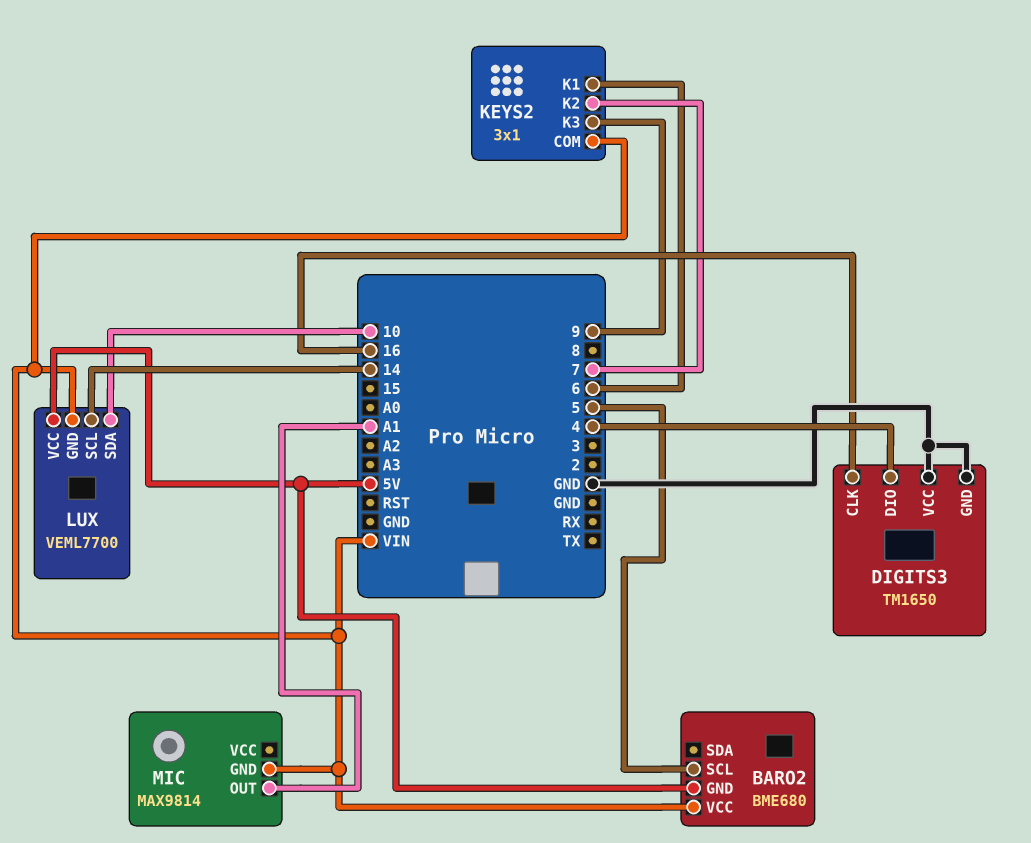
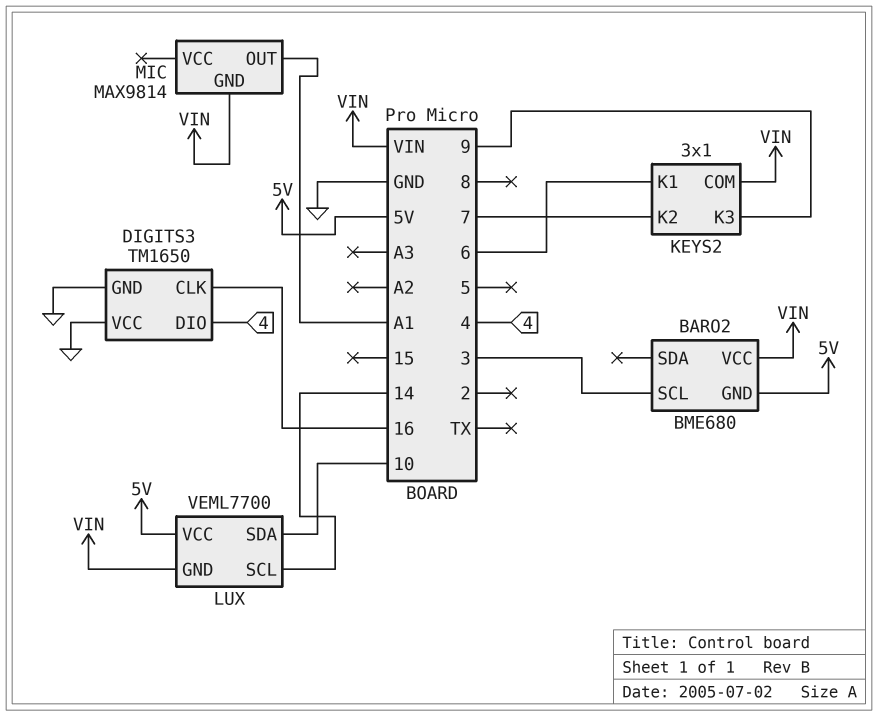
BARO2 pin SCL: 5 -> 3

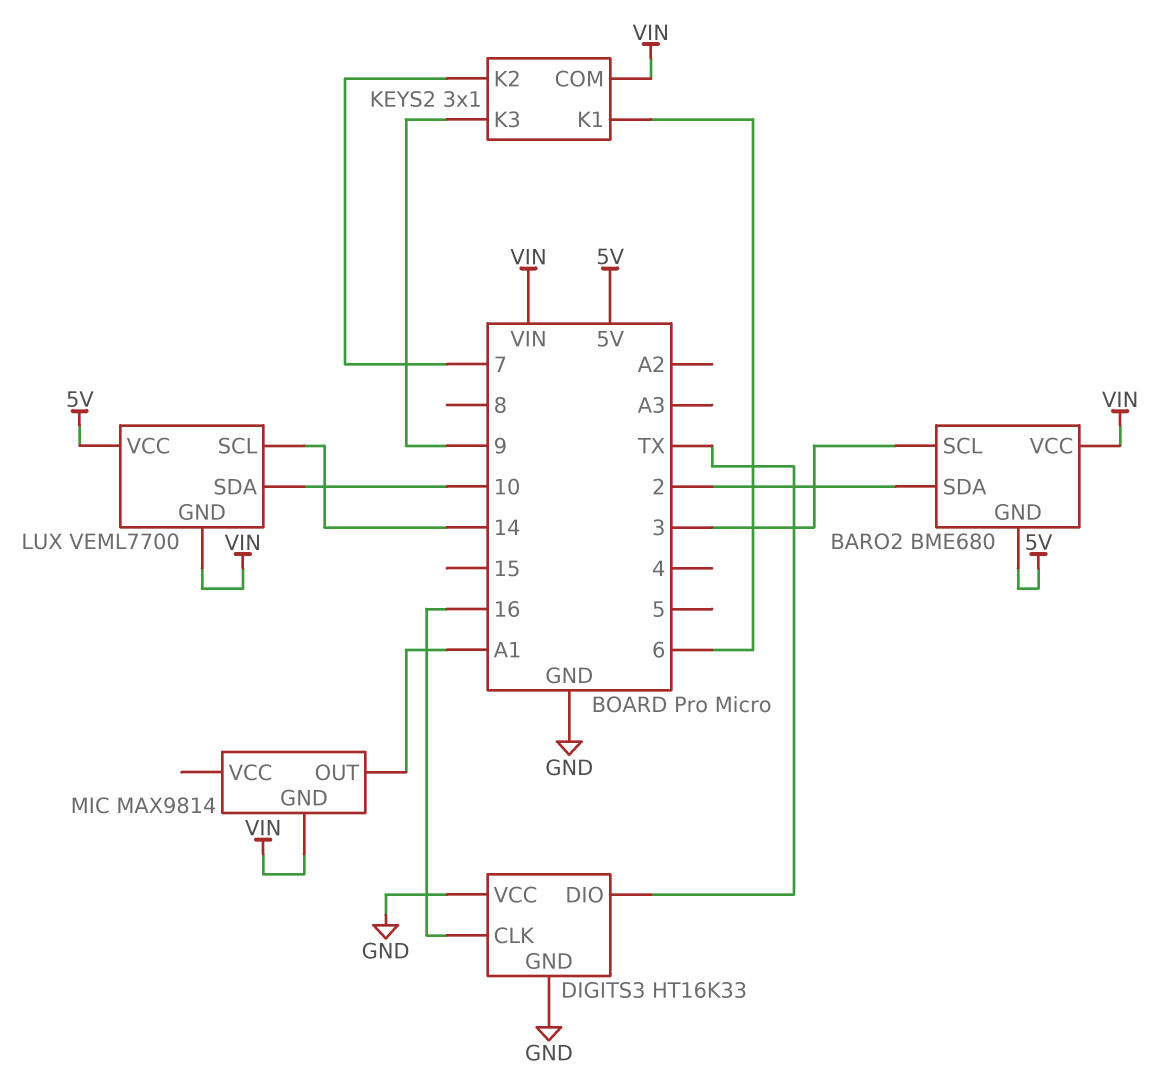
BARO2 pin SDA: none -> 2
DIGITS3: TM1650 -> HT16K33
DIGITS3 pin DIO: 4 -> TX

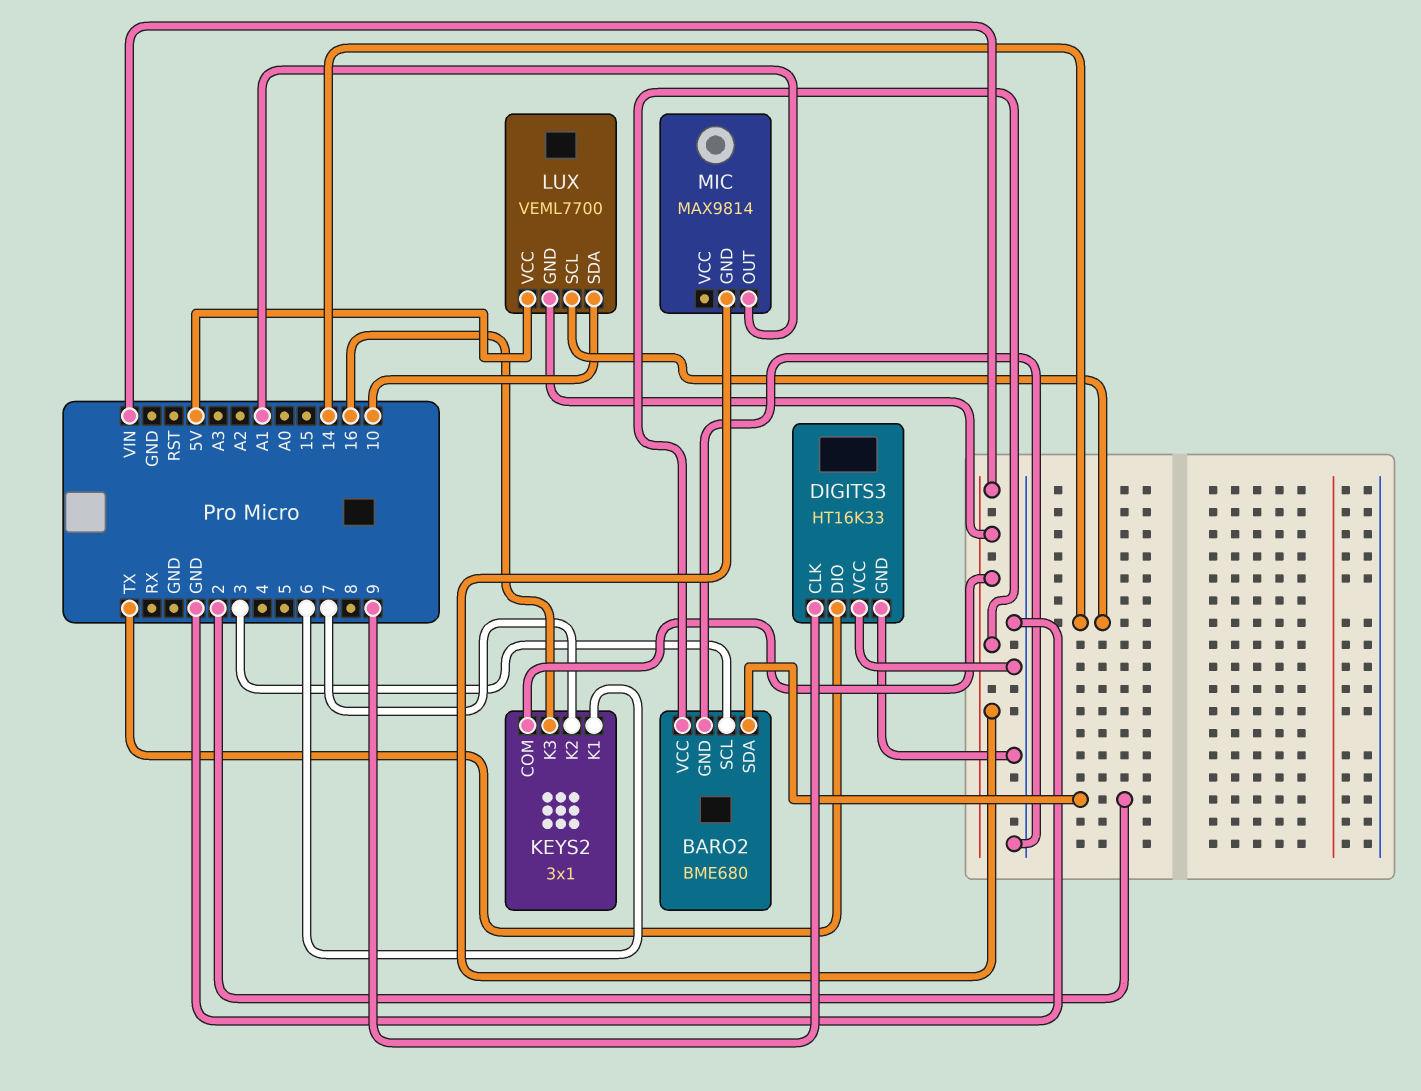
BARO2 pin GND: 5V -> GND
DIGITS3 pin CLK: 16 -> 9
KEYS2 pin K3: 9 -> 16

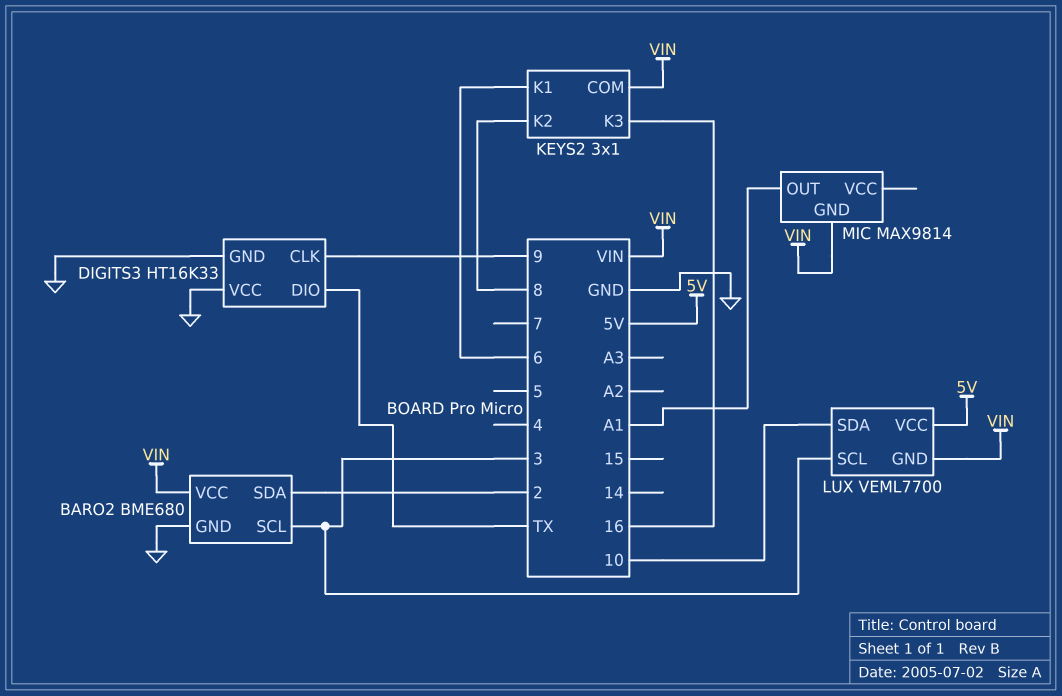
KEYS2 pin K2: 7 -> 8
LUX pin SCL: 14 -> 3

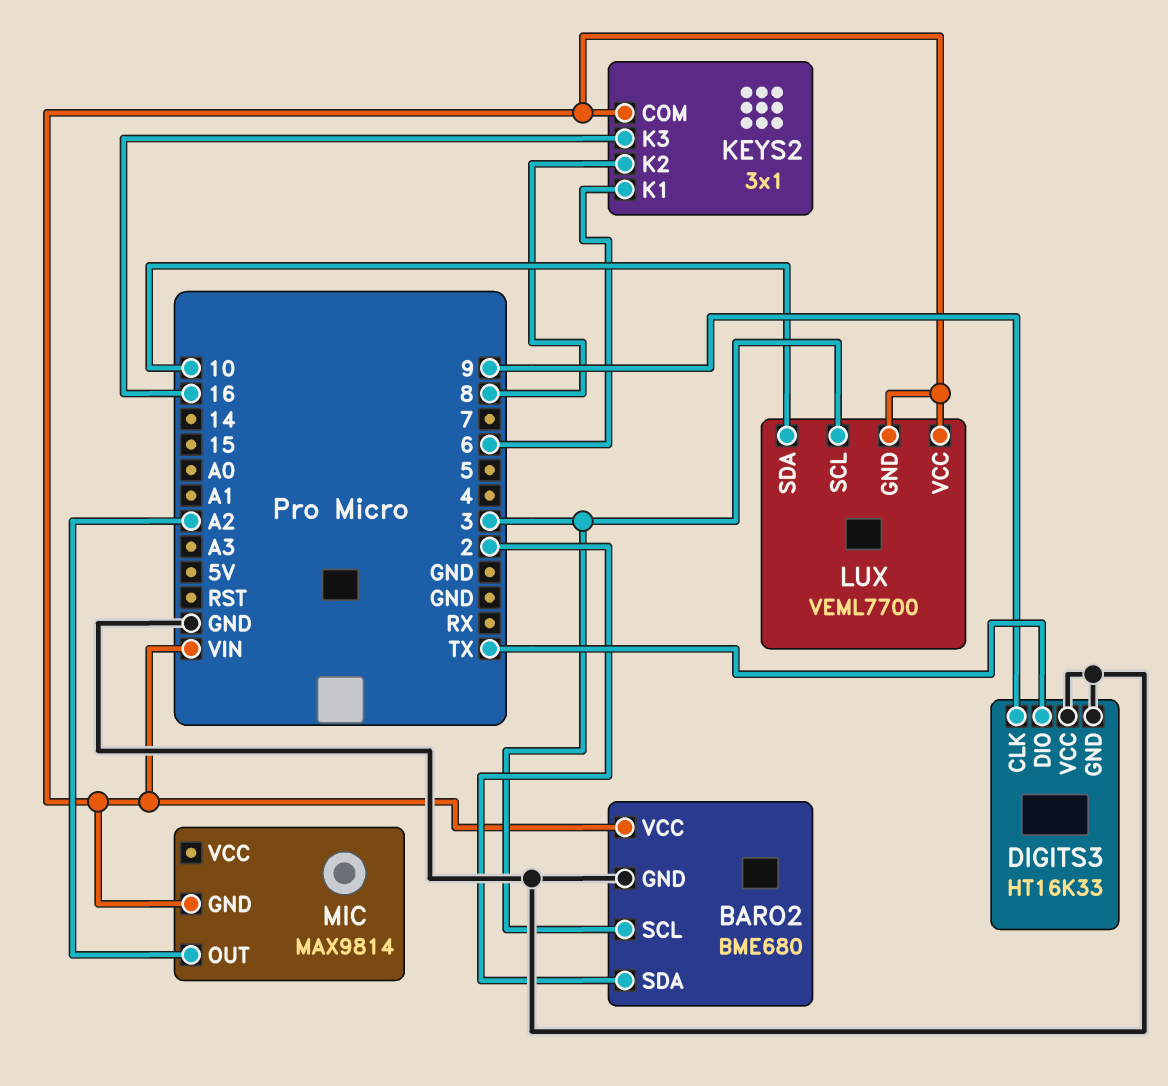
LUX pin VCC: 5V -> VIN
MIC pin OUT: A1 -> A2

